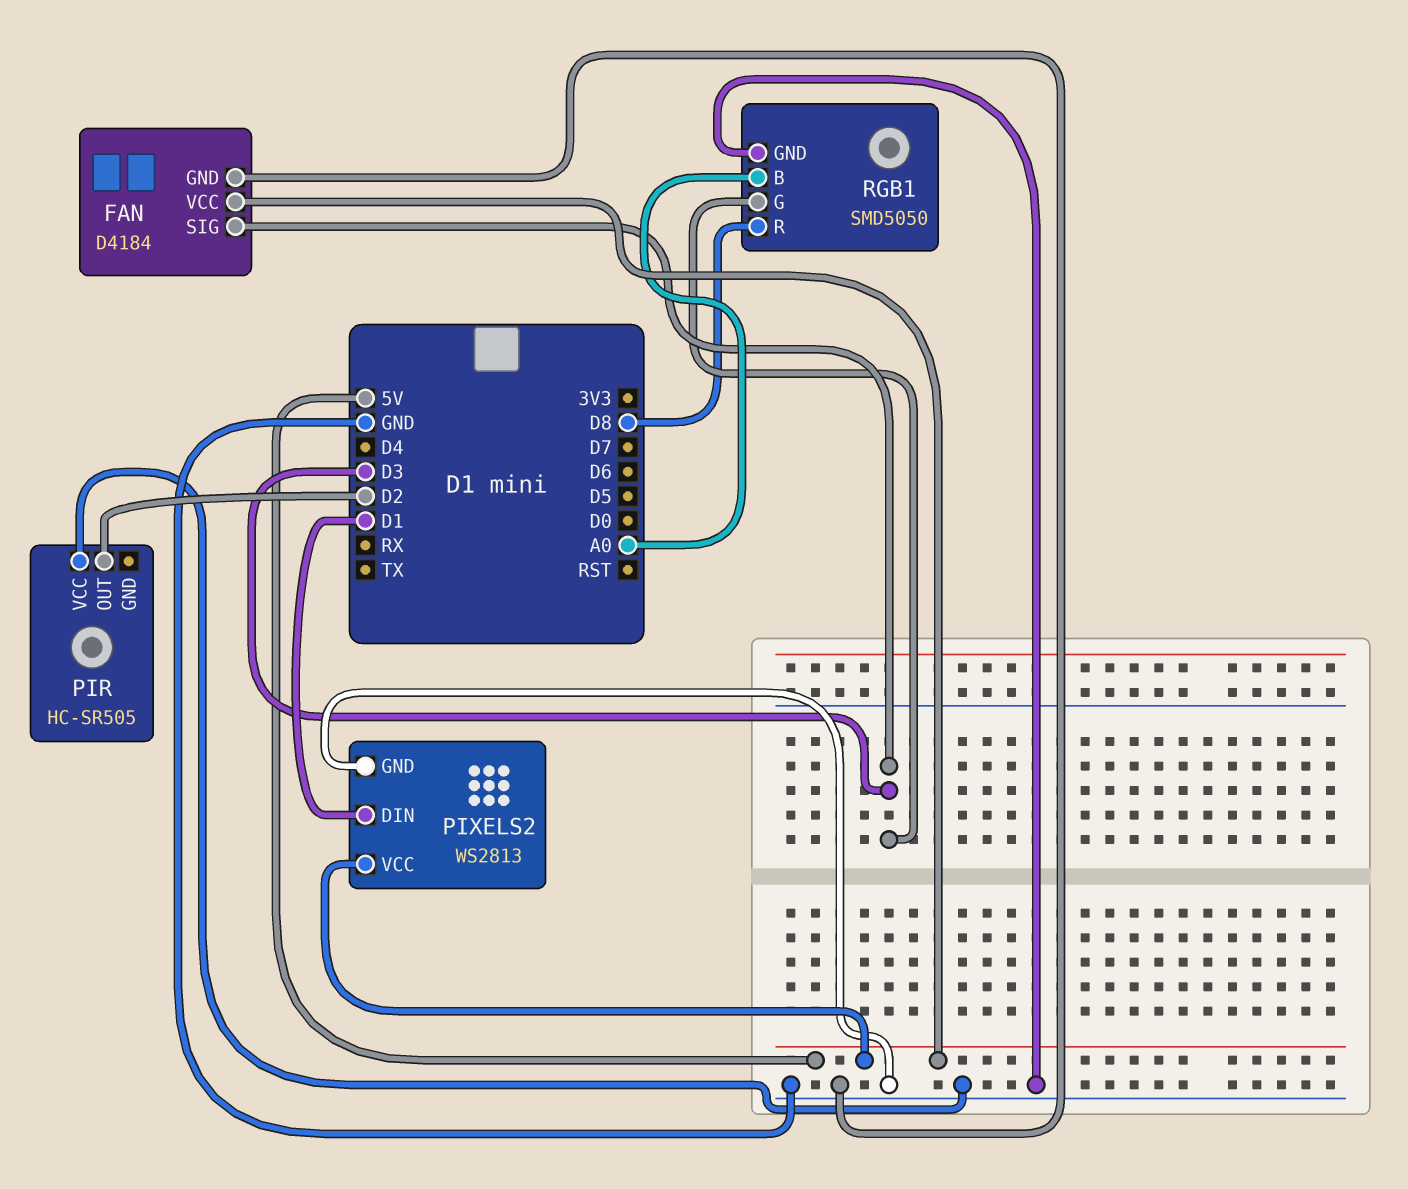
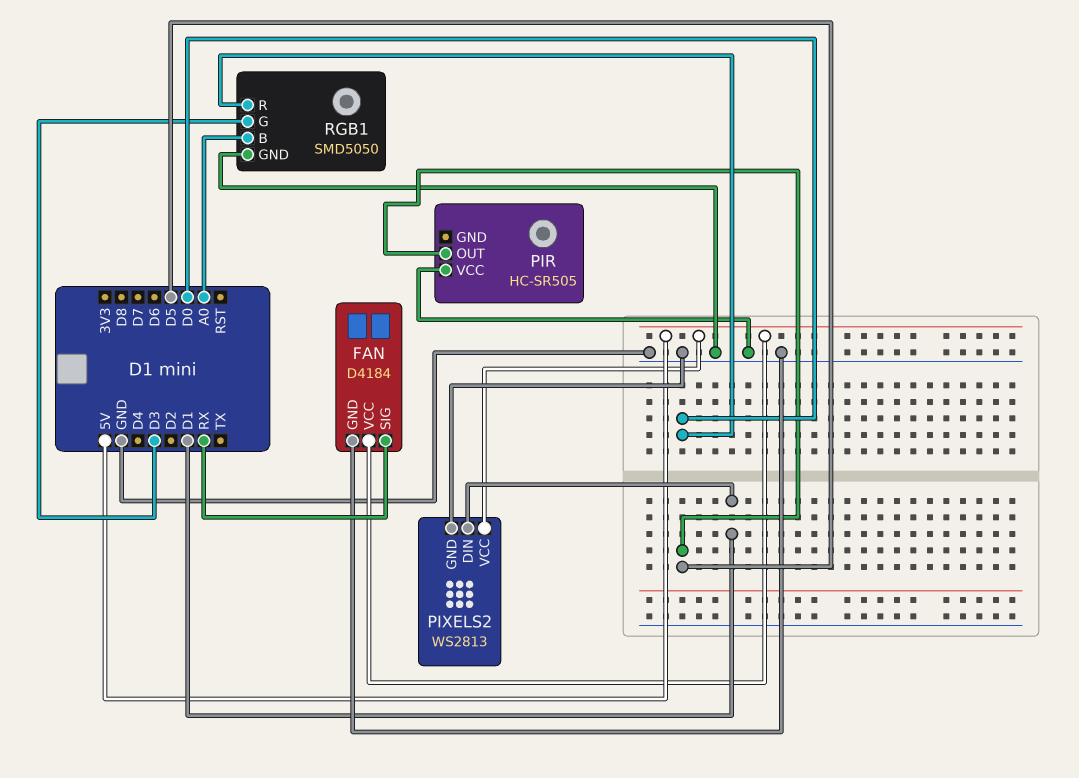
FAN pin SIG: D3 -> RX
PIR pin OUT: D2 -> D5
RGB1 pin R: D8 -> D0

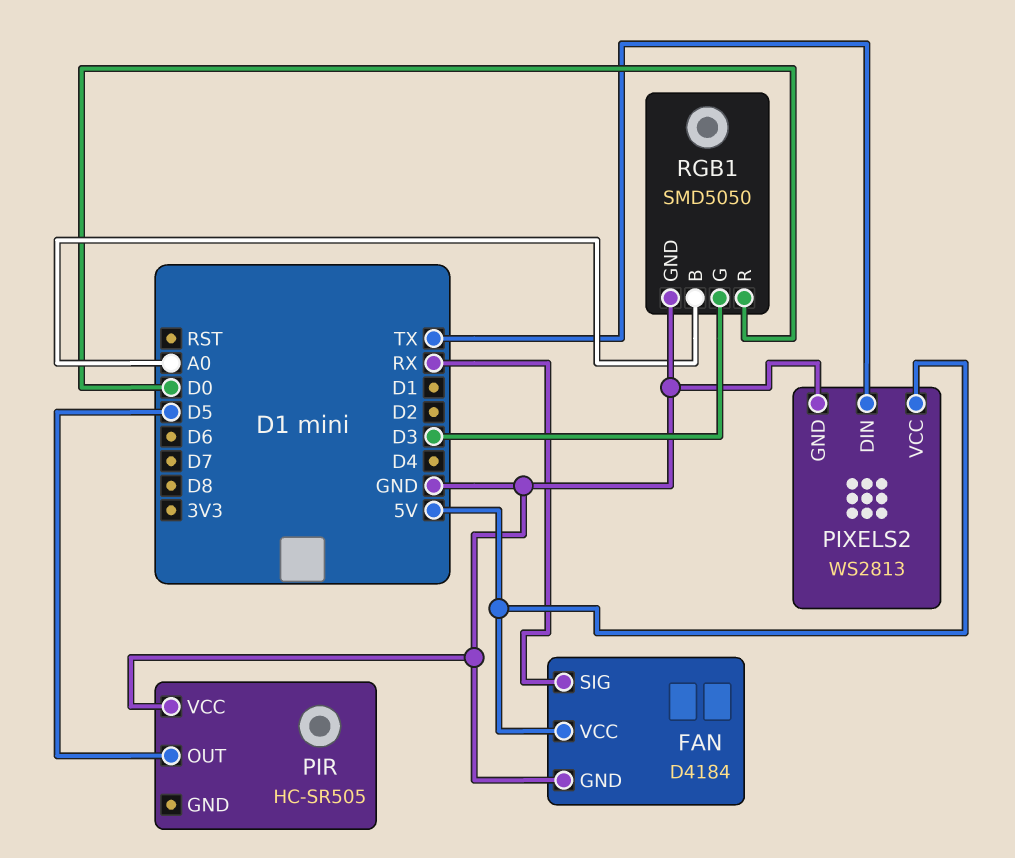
PIXELS2 pin DIN: D1 -> TX

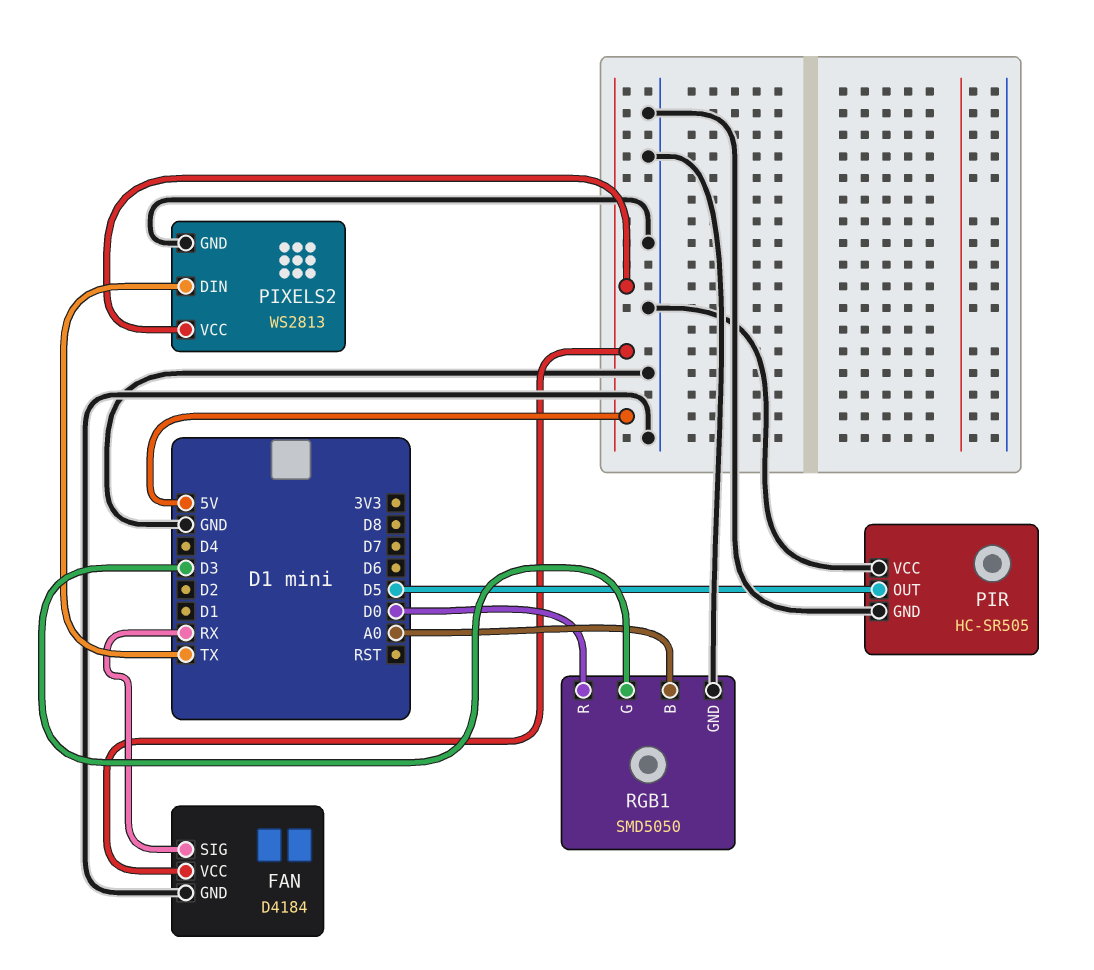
PIR pin GND: none -> GND

